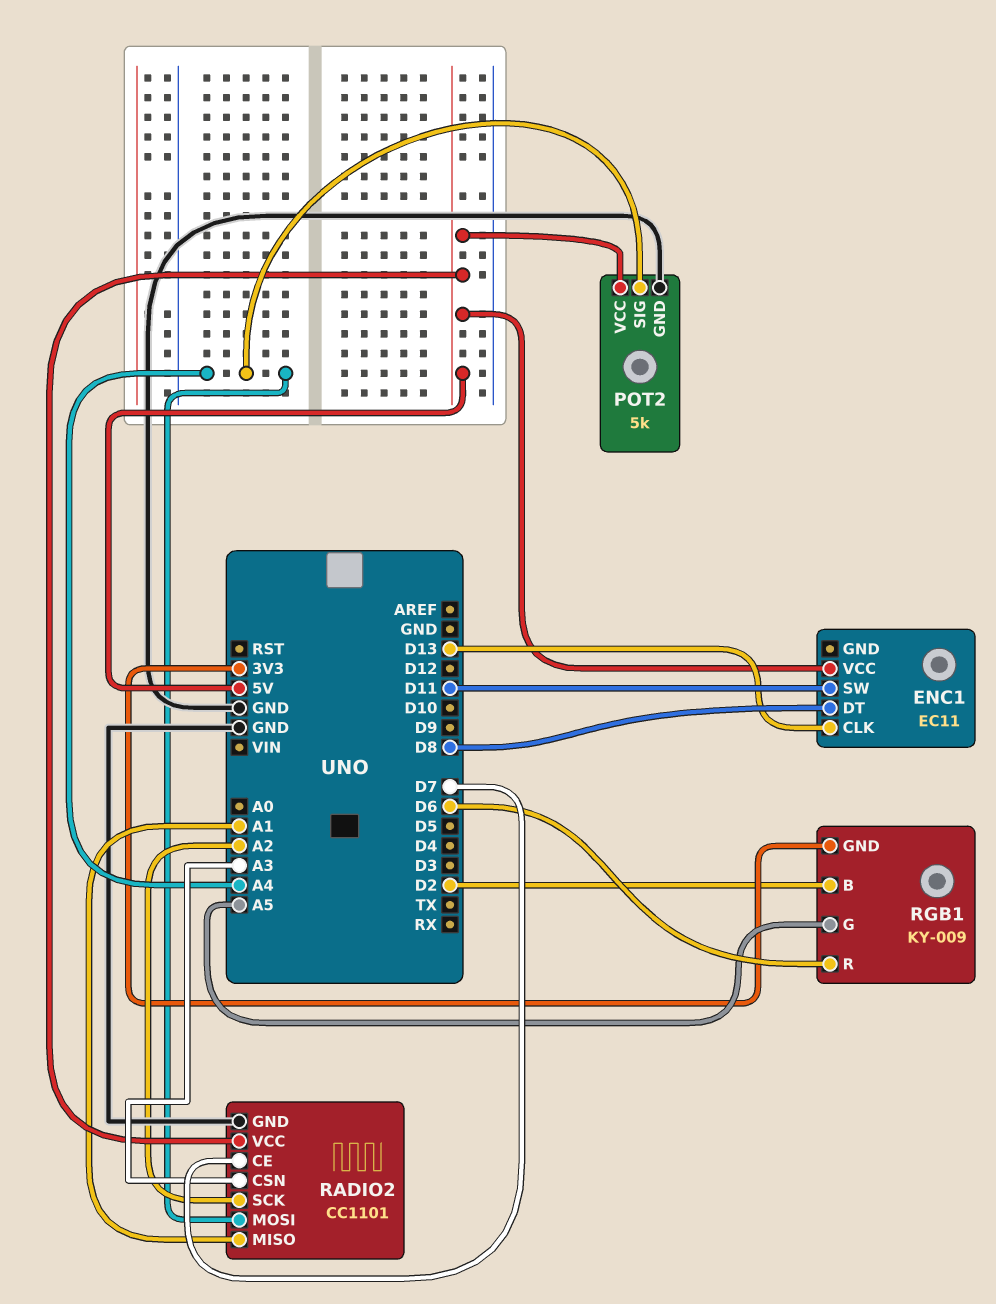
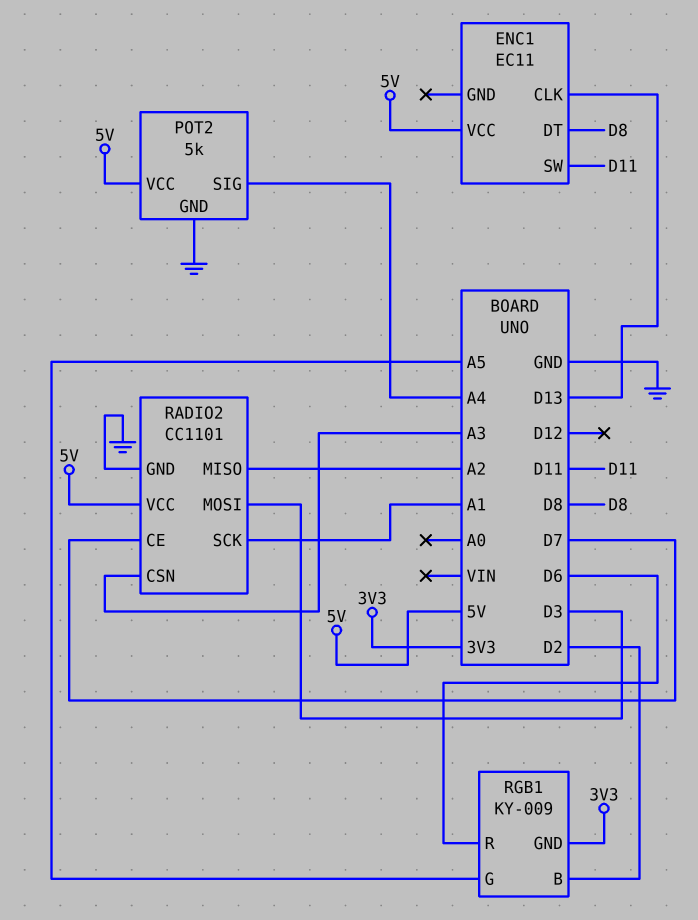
RADIO2 pin MISO: A1 -> A2
RADIO2 pin MOSI: A4 -> D3
RADIO2 pin SCK: A2 -> A1

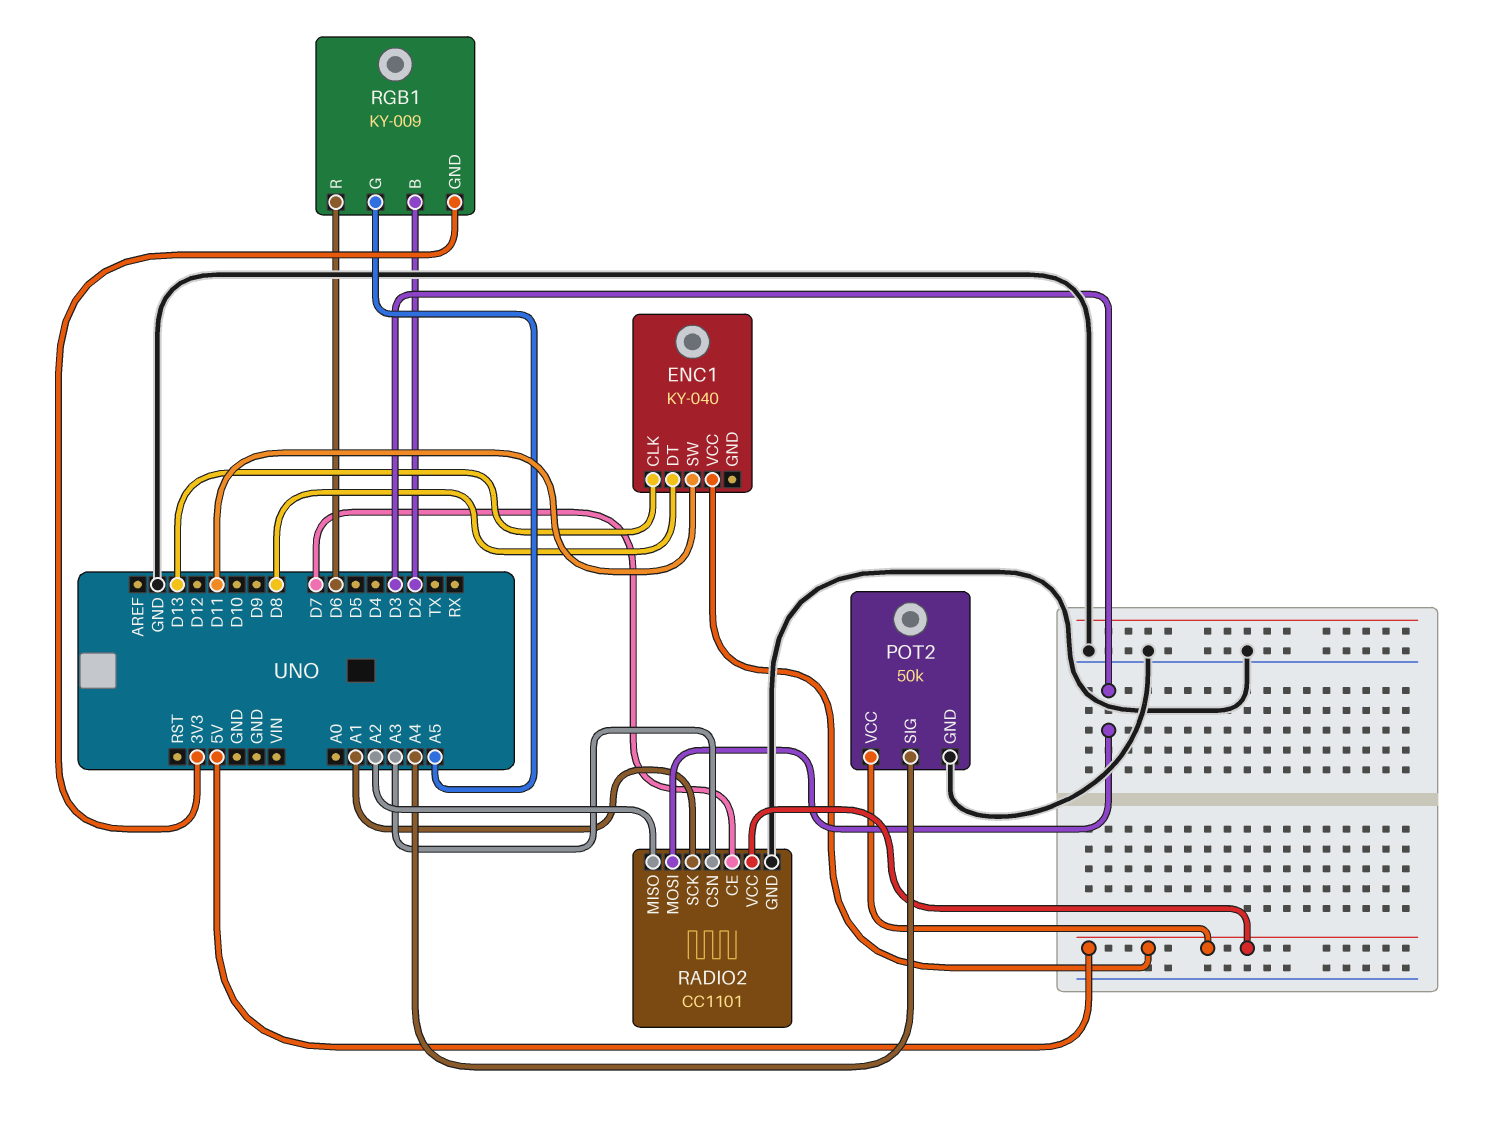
ENC1: EC11 -> KY-040
POT2: 5k -> 50k

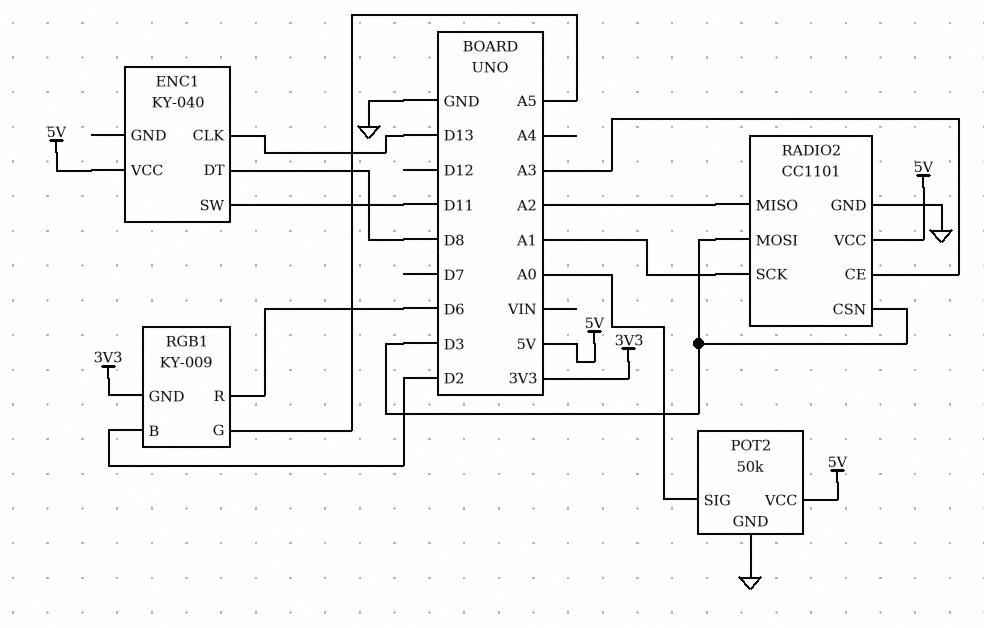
POT2 pin SIG: A4 -> A0
RADIO2 pin CE: D7 -> A3
RADIO2 pin CSN: A3 -> D3

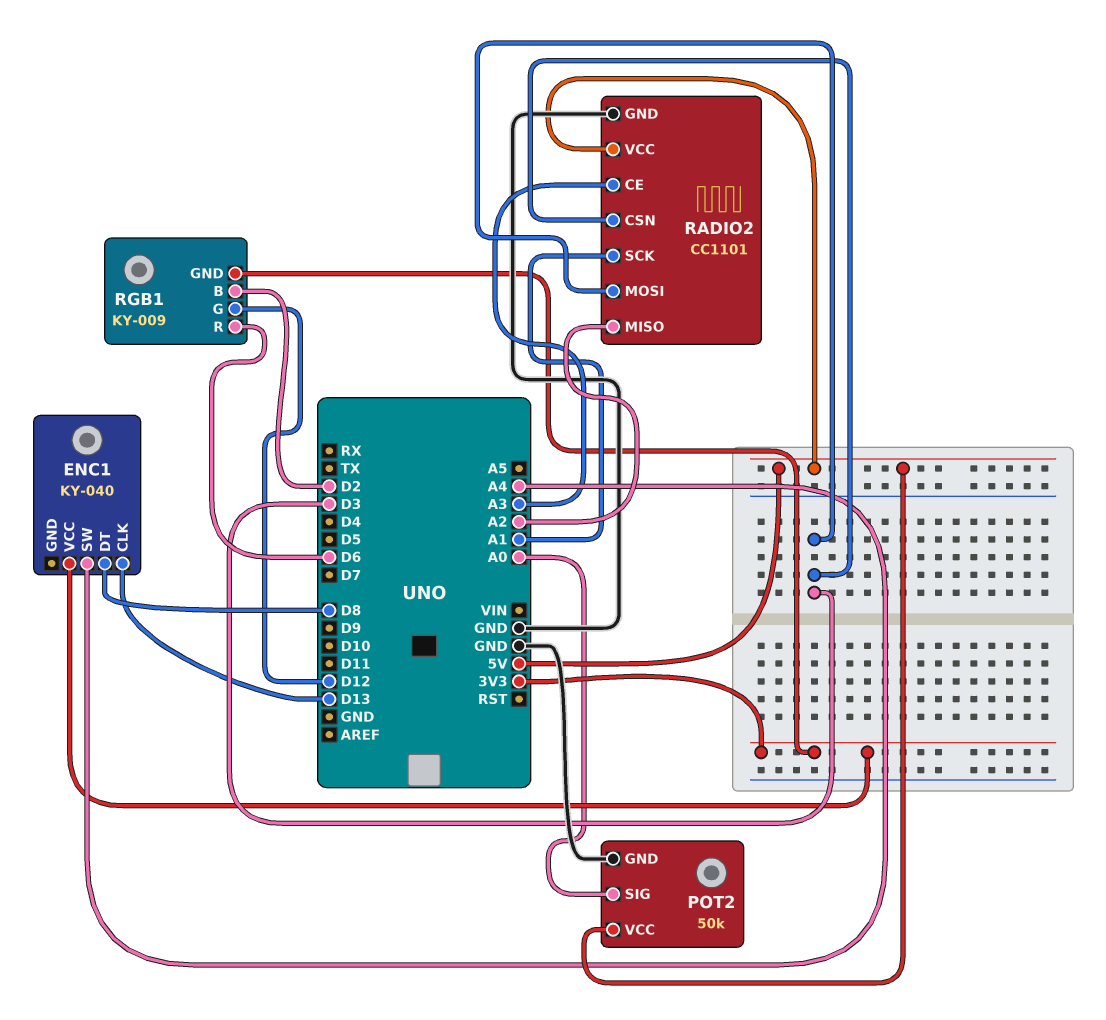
ENC1 pin SW: D11 -> A4
ENC1 pin VCC: 5V -> 3V3
RGB1 pin G: A5 -> D12

